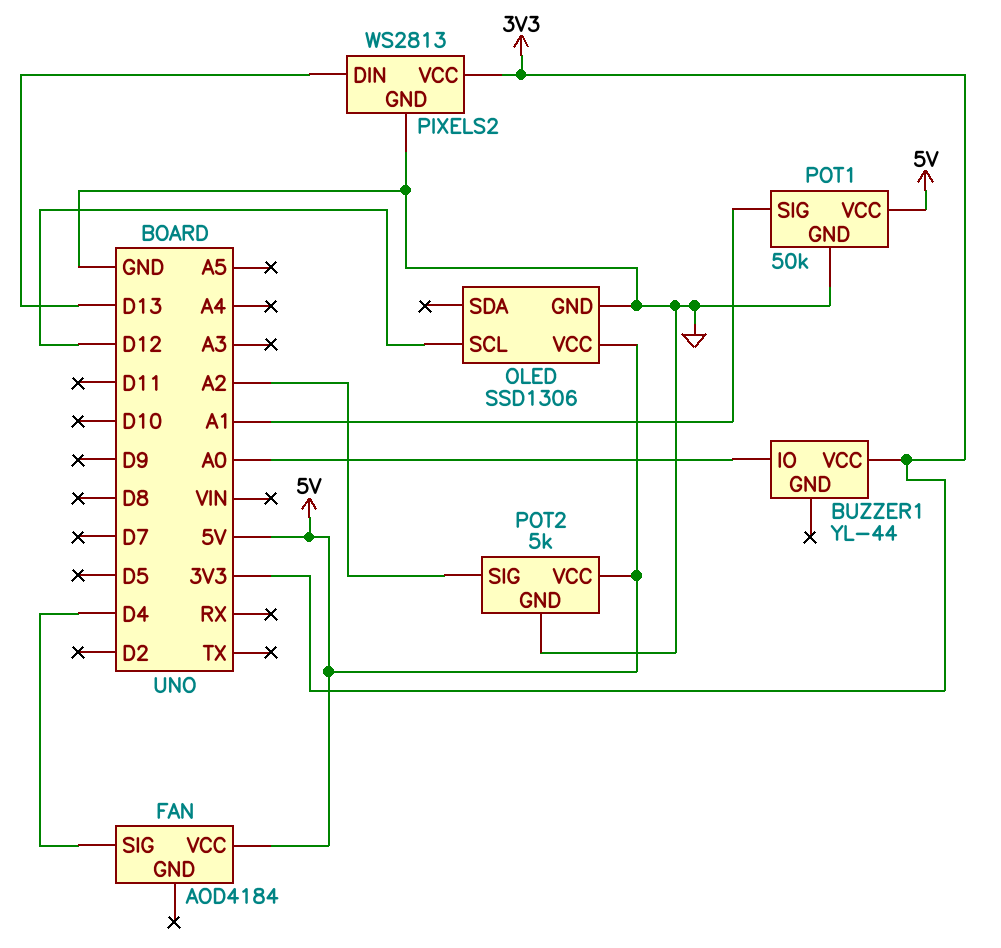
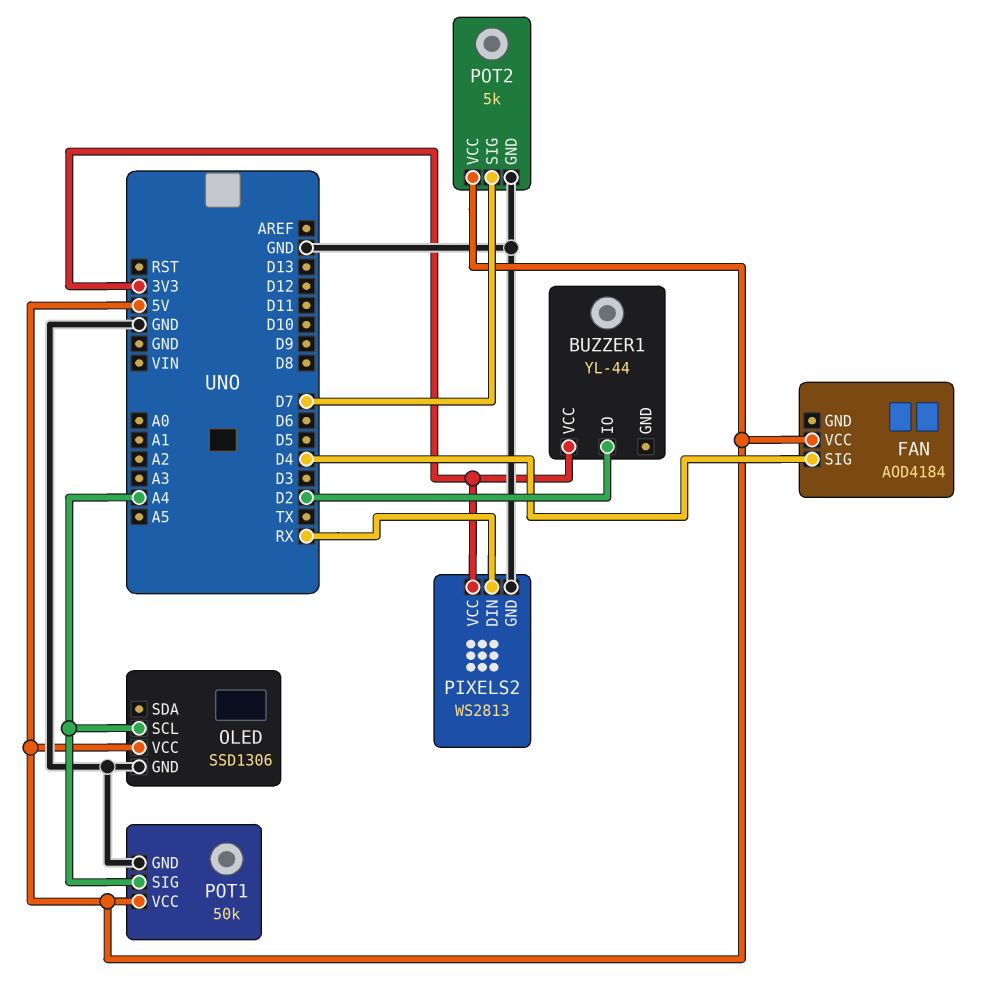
BUZZER1 pin IO: A0 -> D2
OLED pin SCL: D12 -> A4
PIXELS2 pin DIN: D13 -> RX
POT1 pin SIG: A1 -> A4
POT2 pin SIG: A2 -> D7

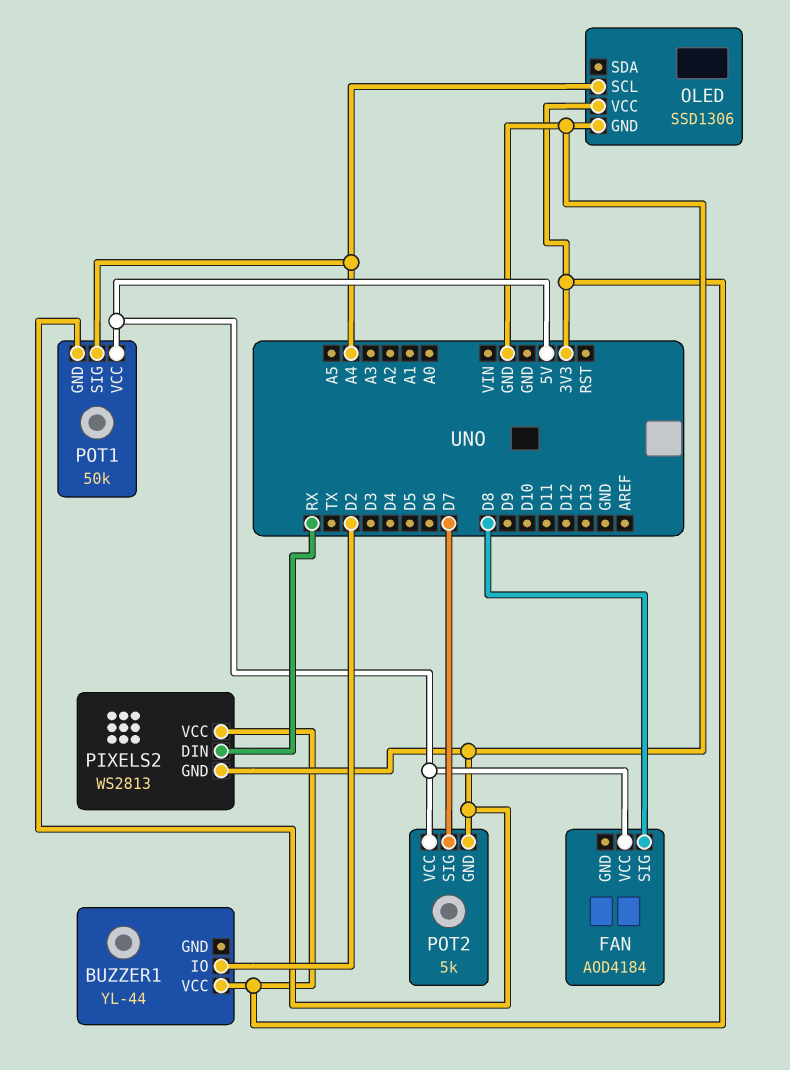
FAN pin SIG: D4 -> D8
OLED pin VCC: 5V -> 3V3

